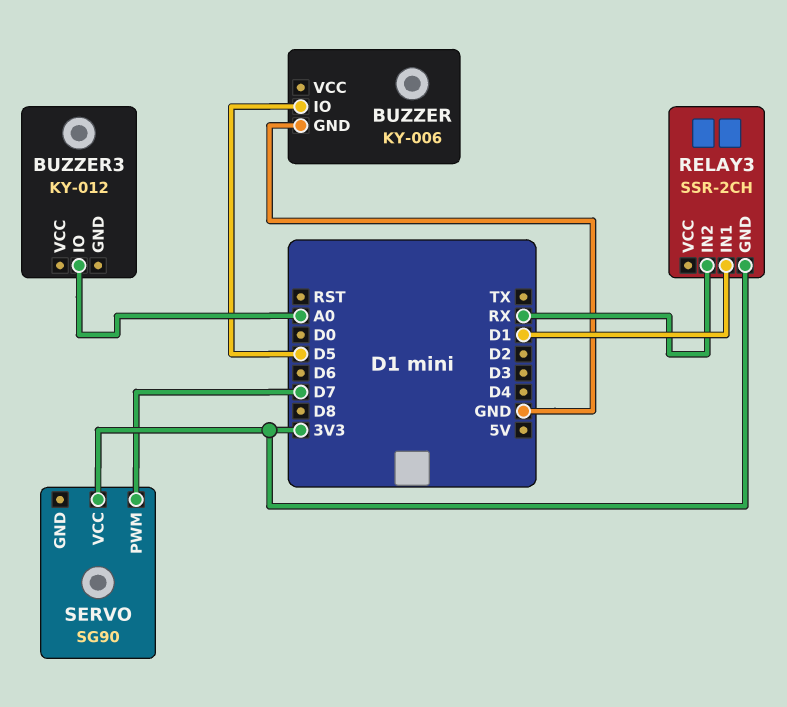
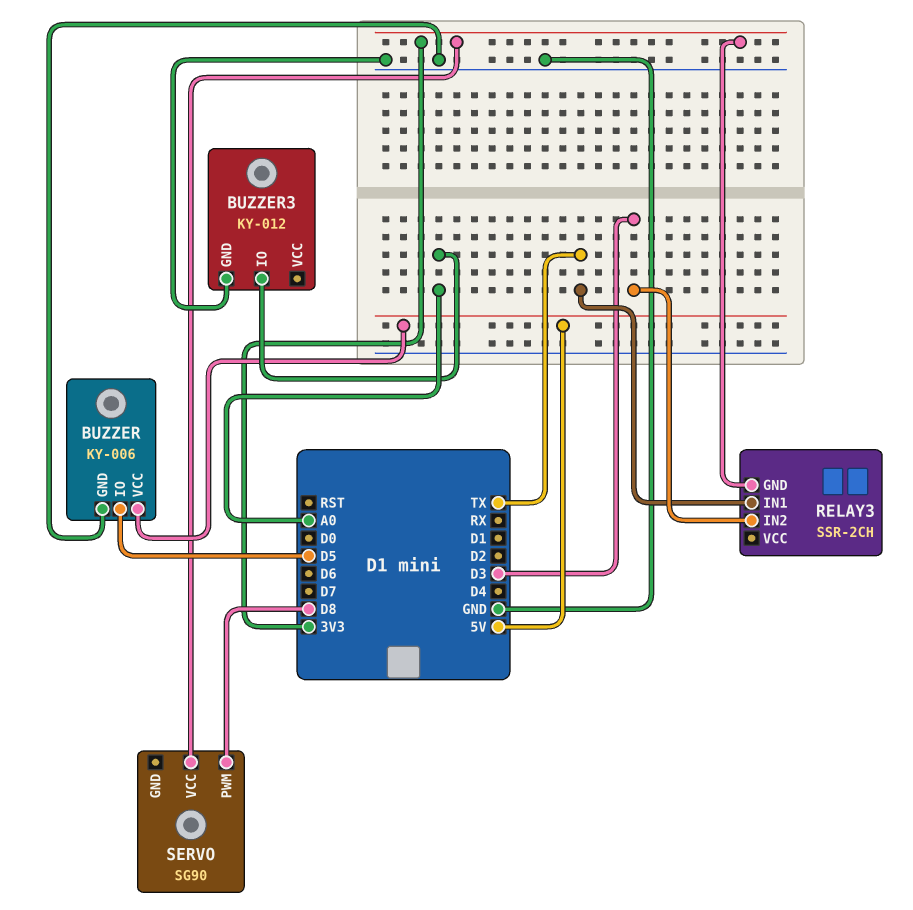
BUZZER pin VCC: none -> 5V
BUZZER3 pin GND: none -> GND
RELAY3 pin IN1: D1 -> TX
RELAY3 pin IN2: RX -> D3
SERVO pin PWM: D7 -> D8

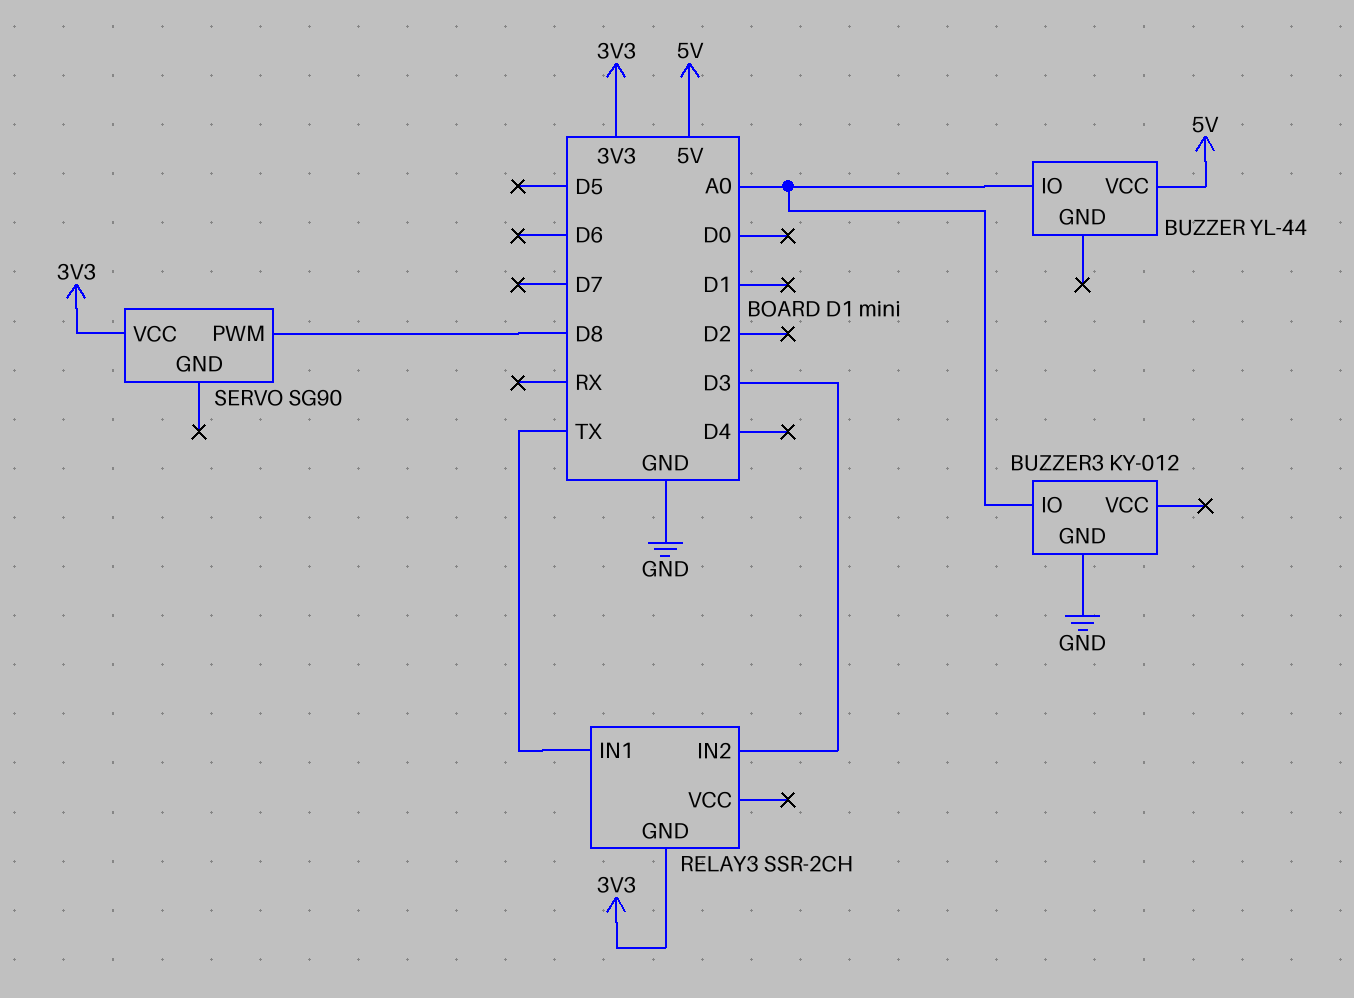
BUZZER: KY-006 -> YL-44
BUZZER pin GND: GND -> none
BUZZER pin IO: D5 -> A0

